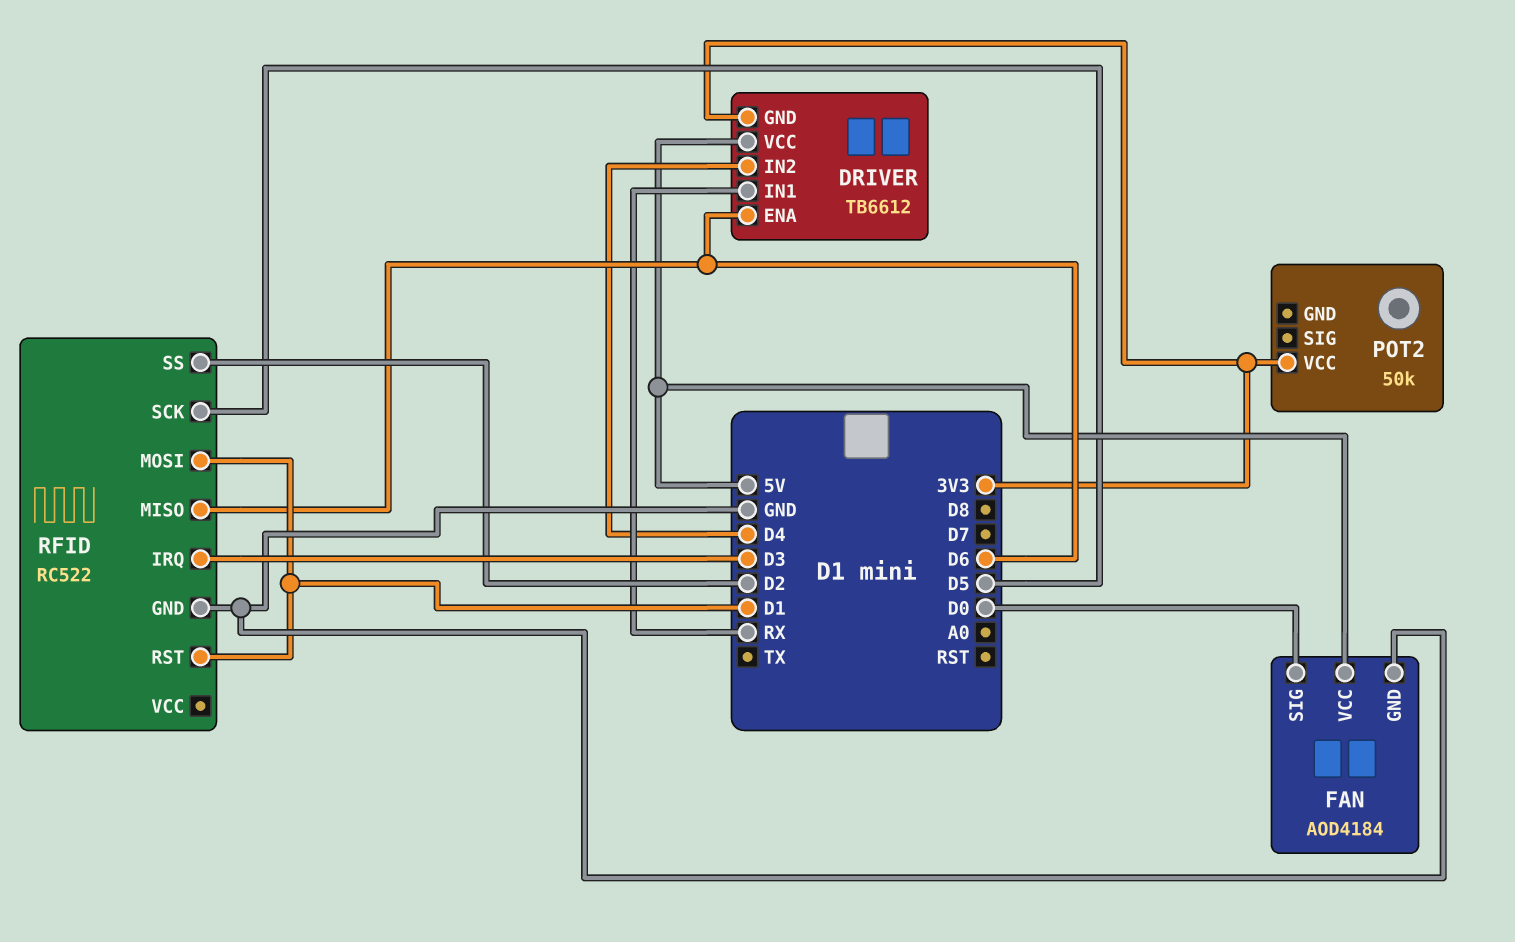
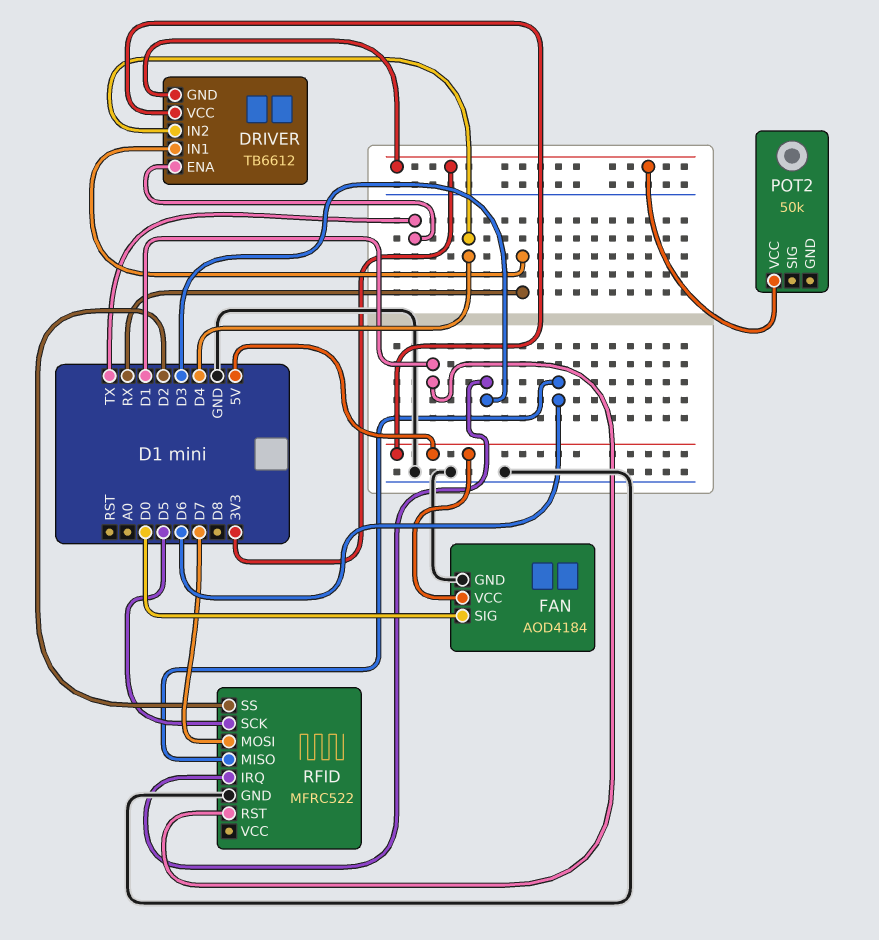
DRIVER pin ENA: D6 -> TX
RFID: RC522 -> MFRC522
RFID pin MOSI: D1 -> D7

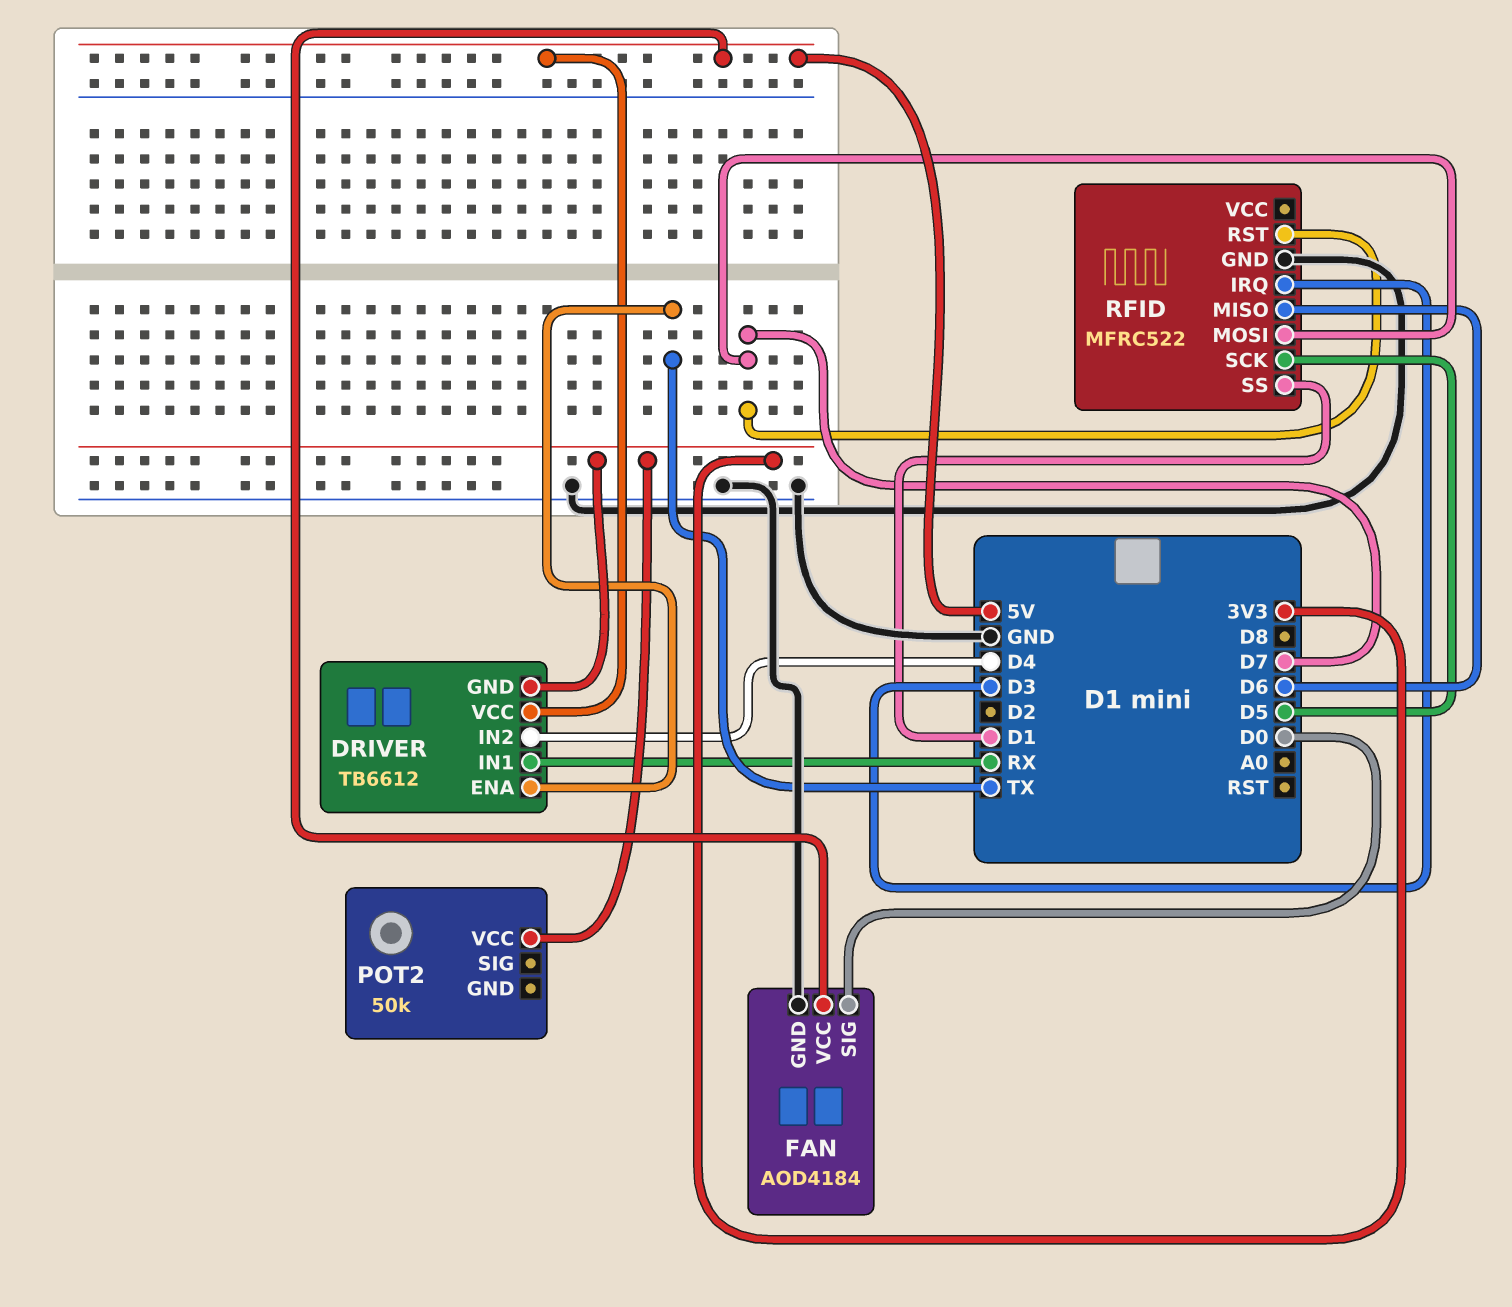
RFID pin RST: D1 -> D7
RFID pin SS: D2 -> D1

